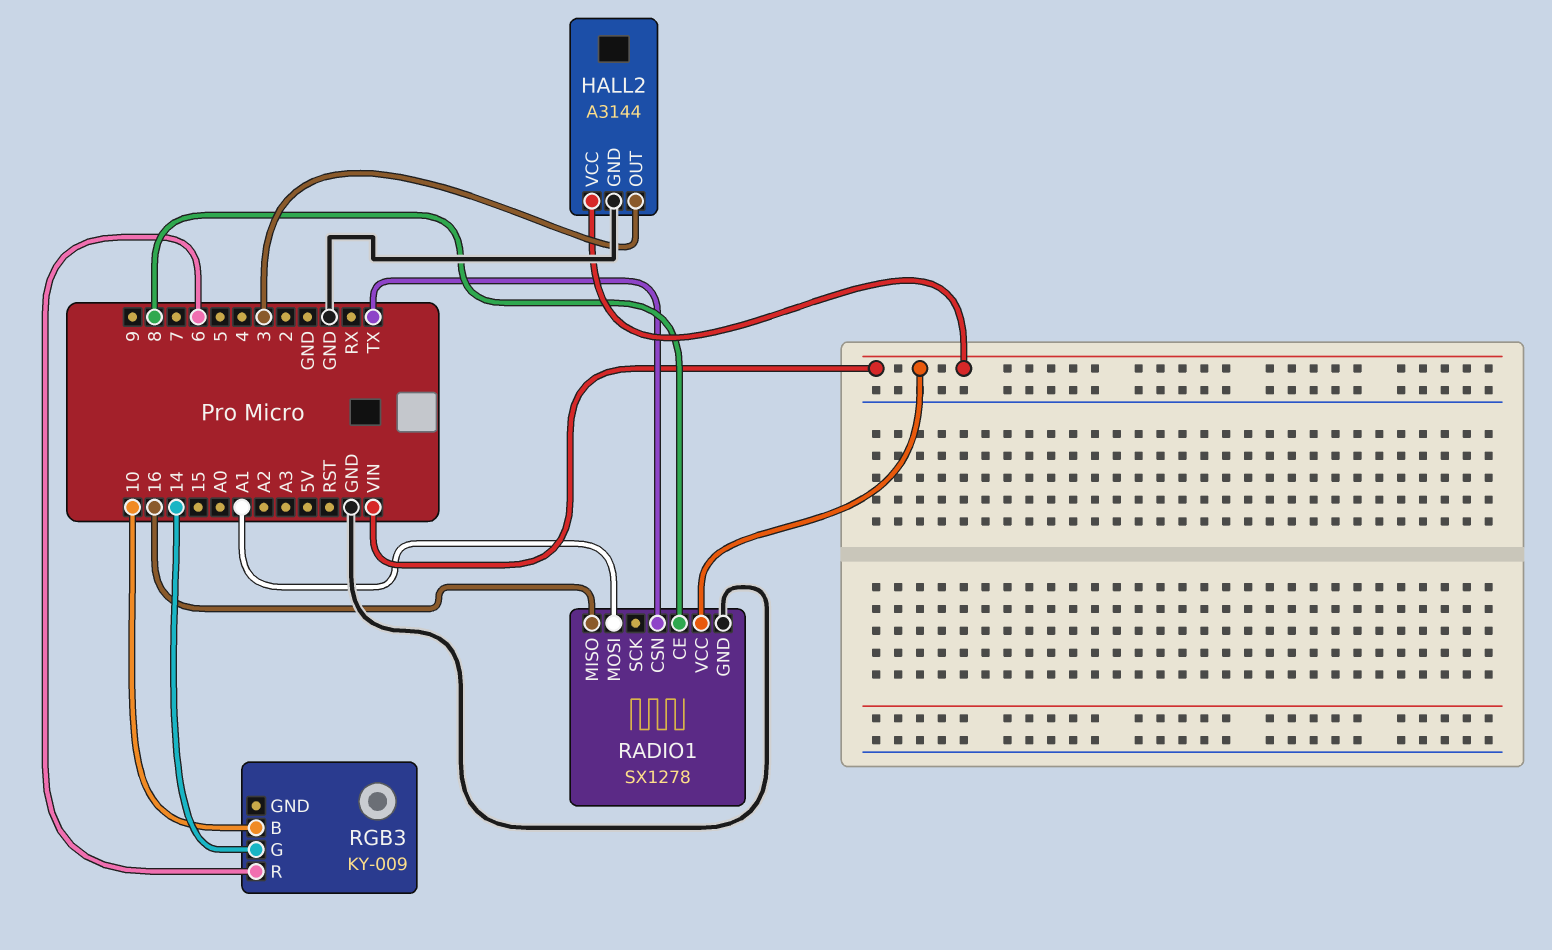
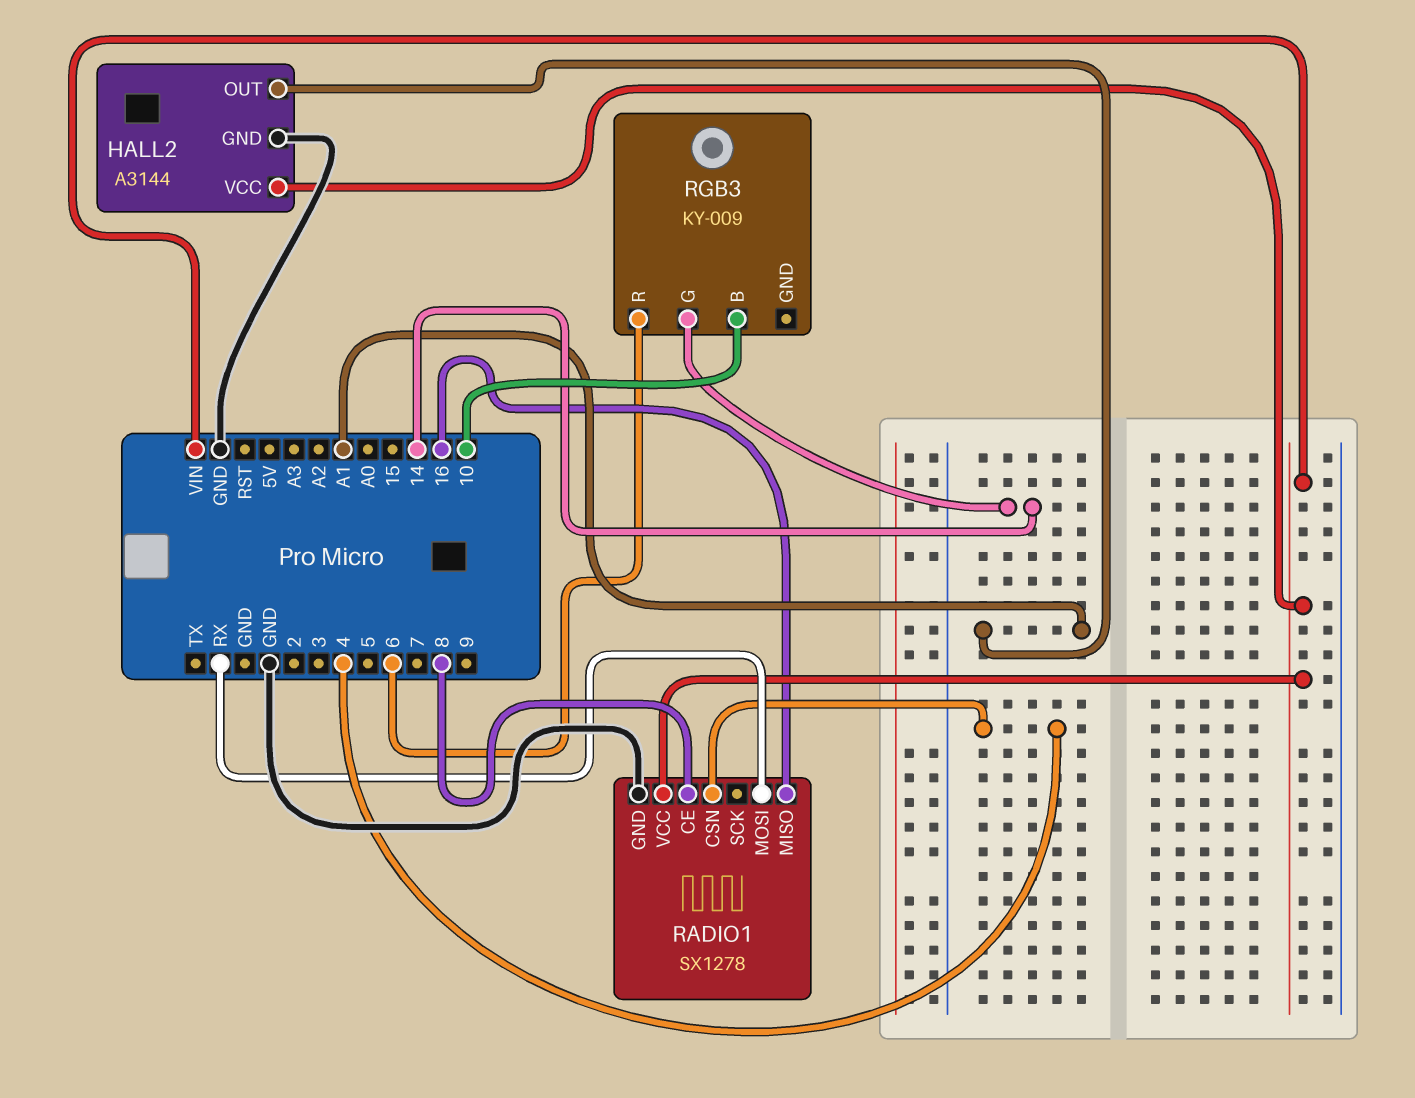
HALL2 pin OUT: 3 -> A1
RADIO1 pin CSN: TX -> 4
RADIO1 pin MOSI: A1 -> RX

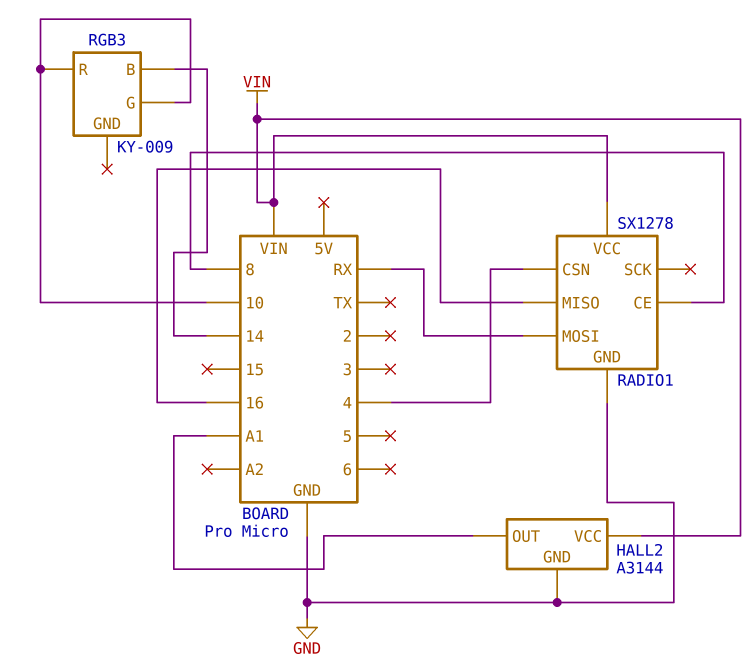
RGB3 pin B: 10 -> 14
RGB3 pin G: 14 -> 10
RGB3 pin R: 6 -> 10

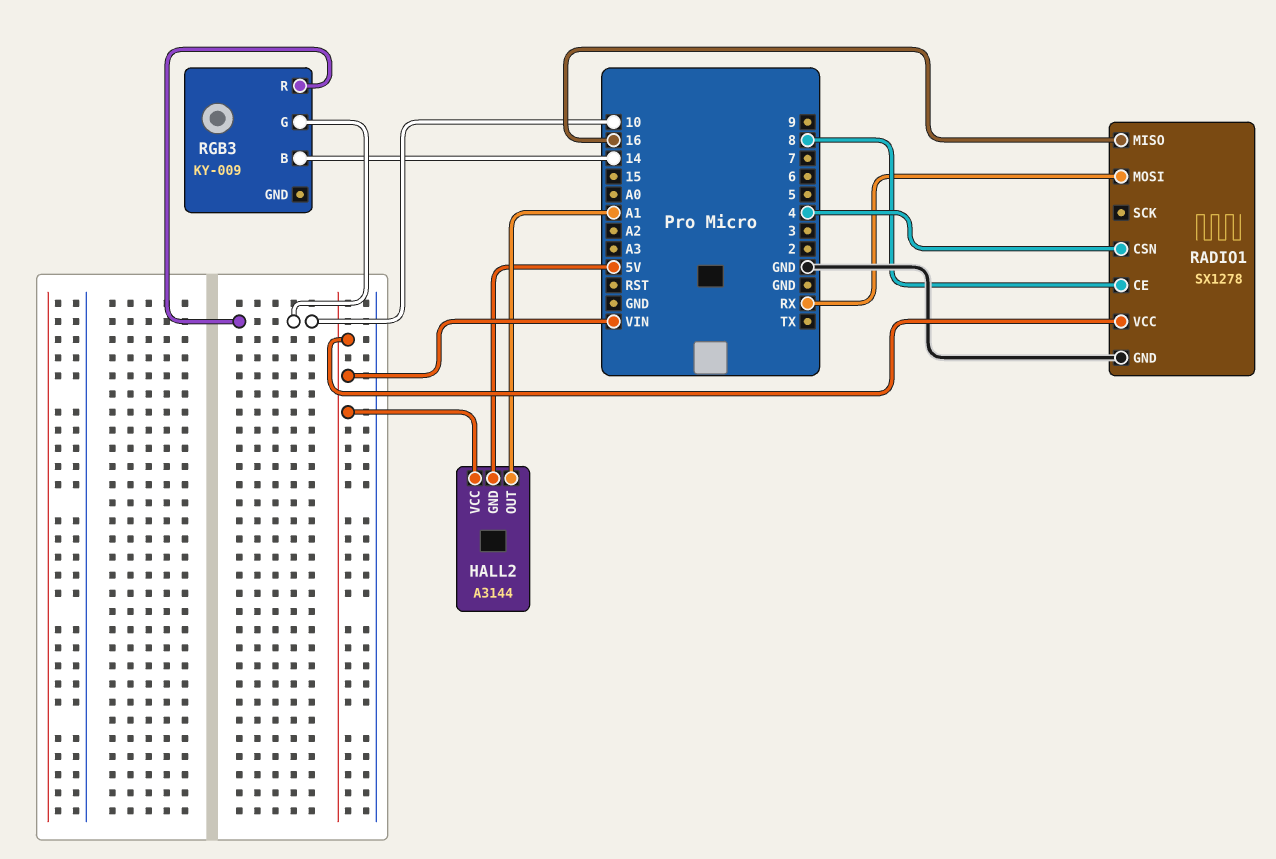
HALL2 pin GND: GND -> 5V

